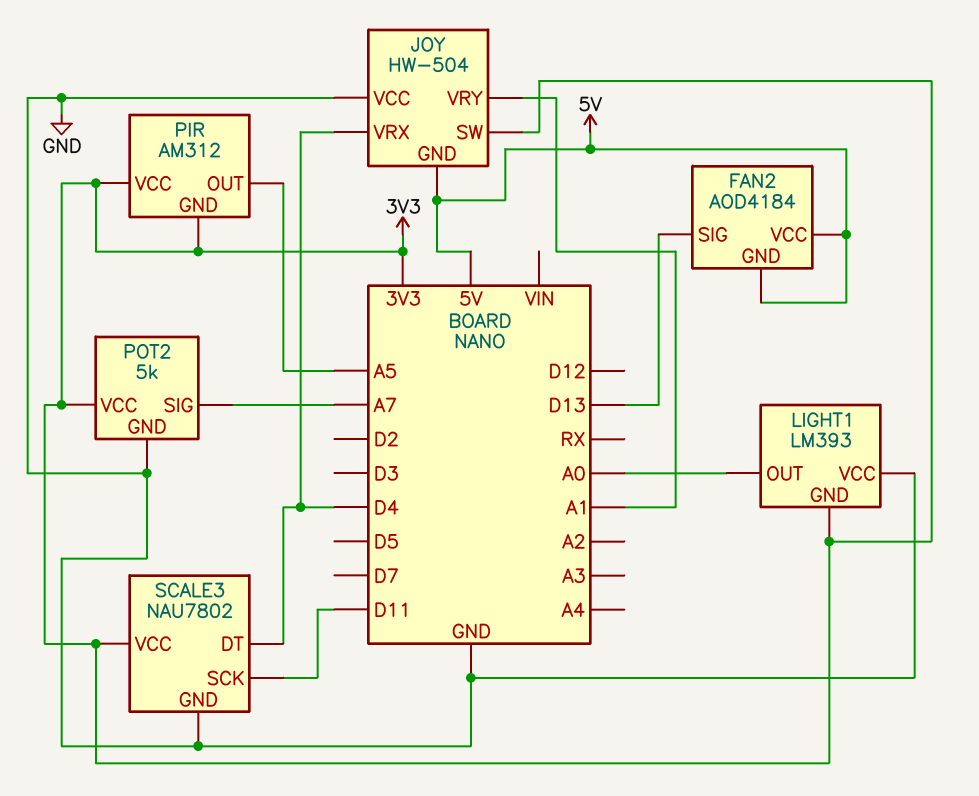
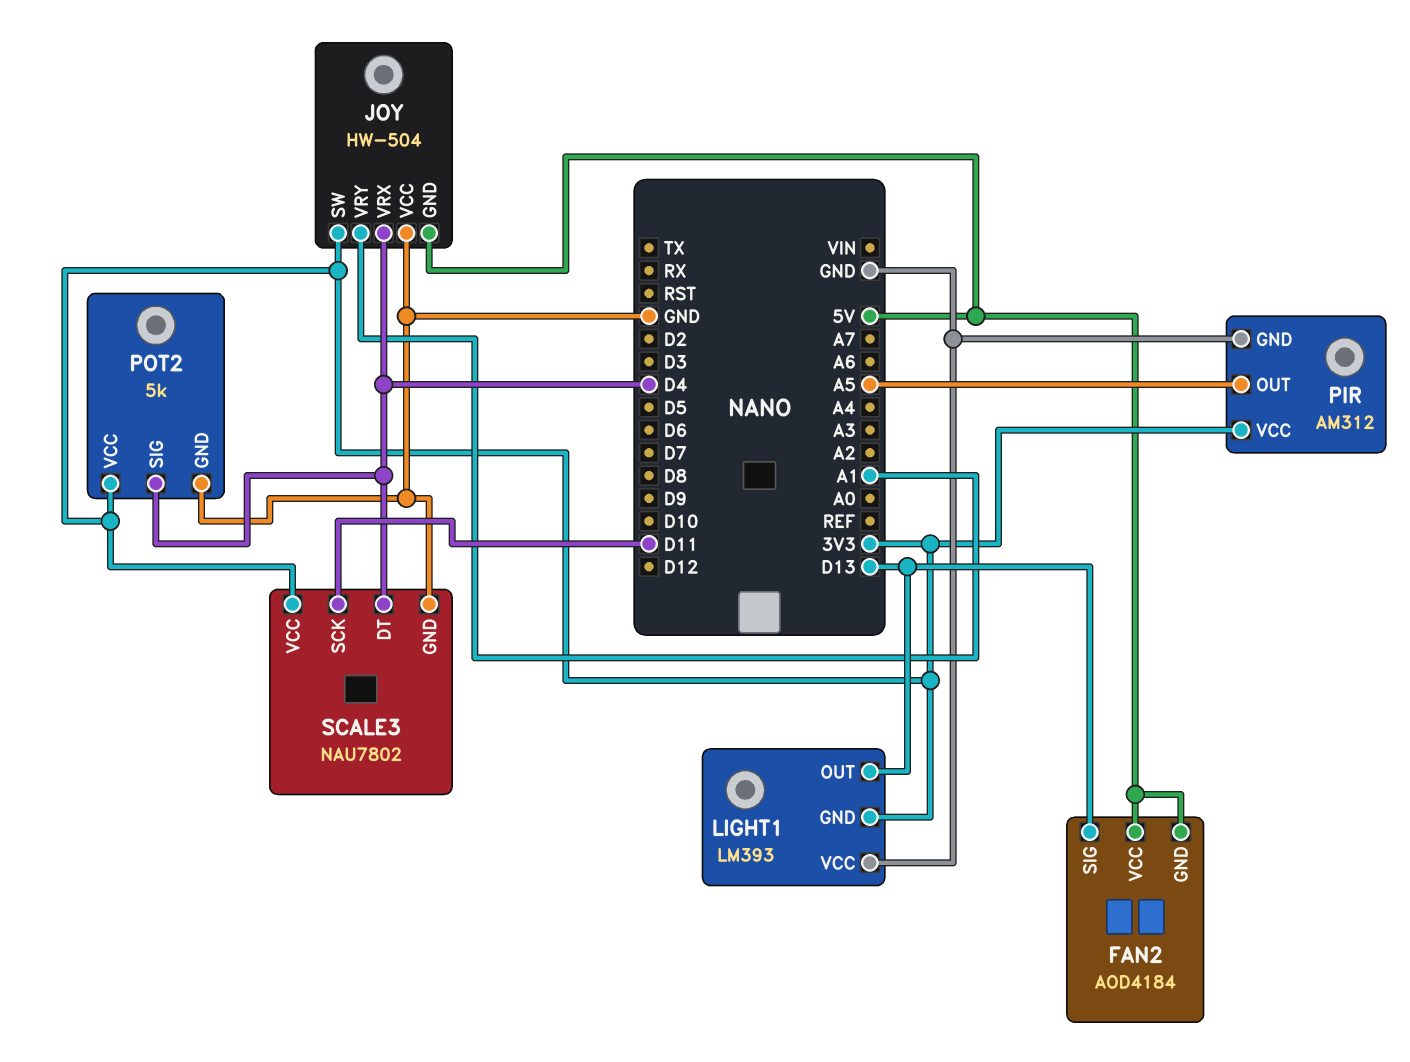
LIGHT1 pin OUT: A0 -> D13
PIR pin GND: 3V3 -> GND
POT2 pin SIG: A7 -> D4

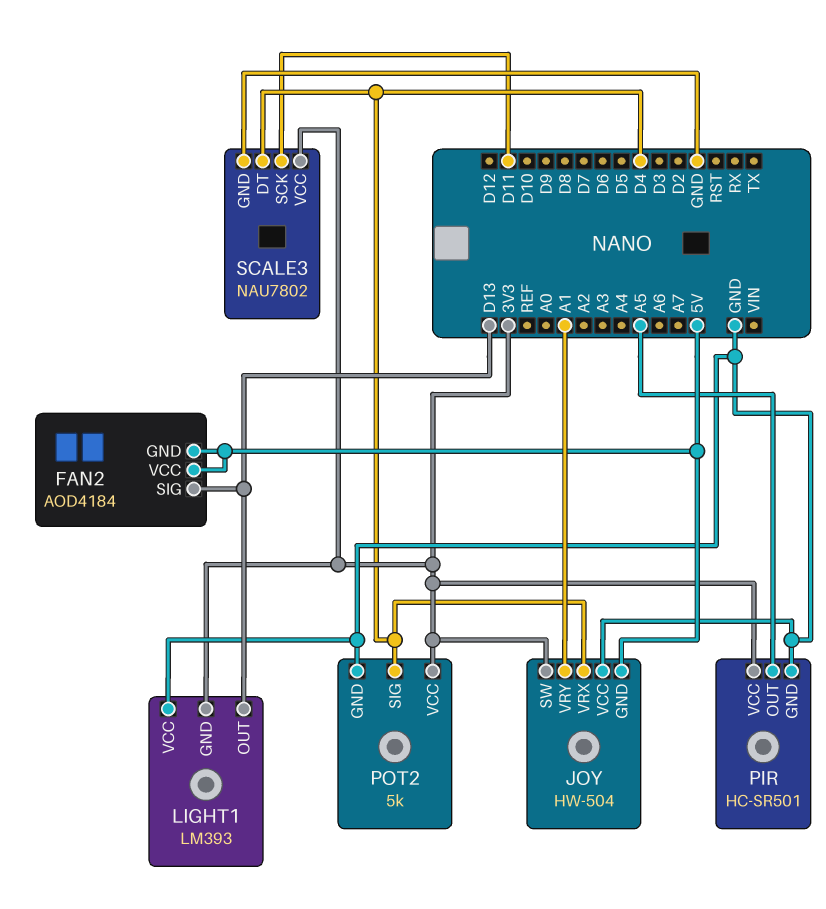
PIR: AM312 -> HC-SR501

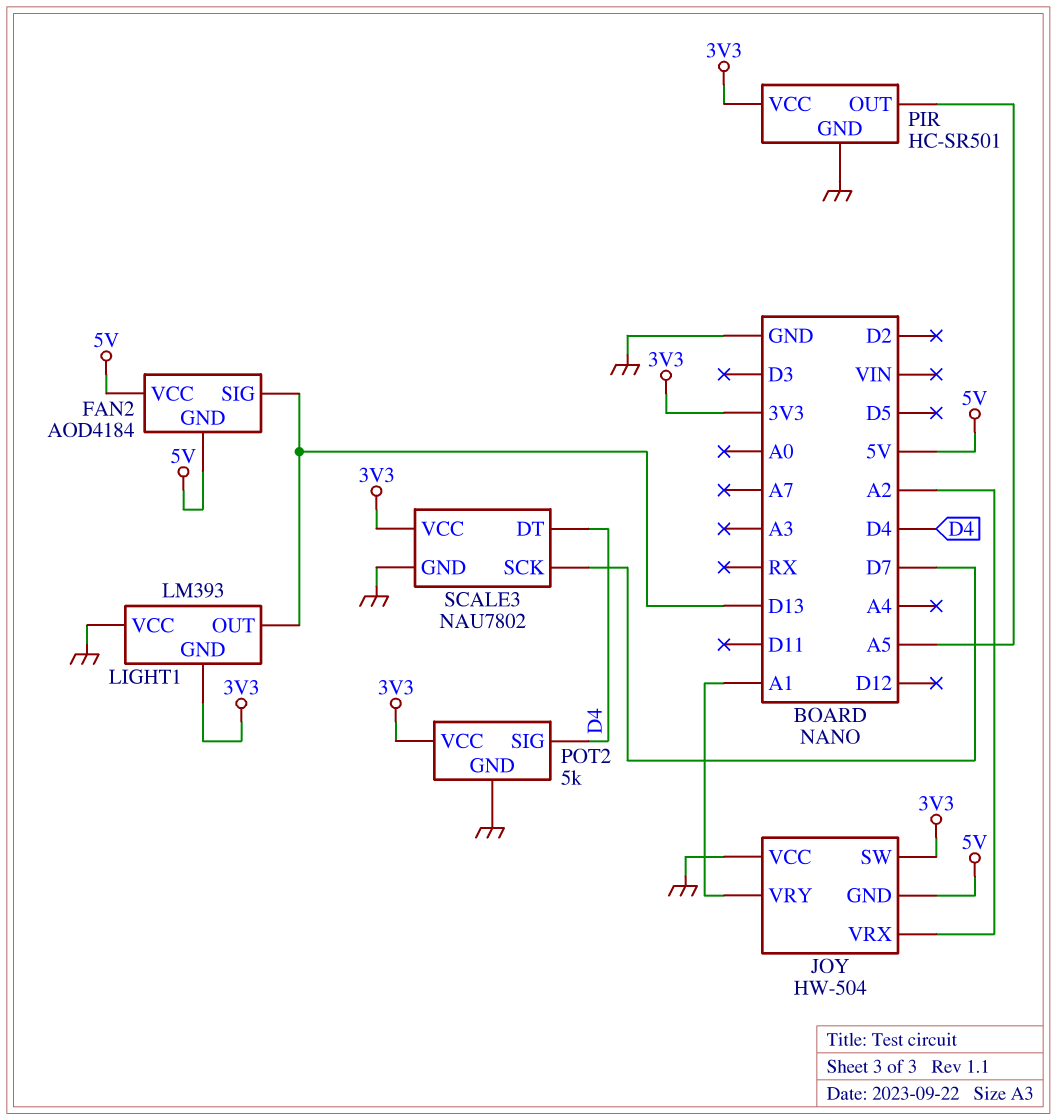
JOY pin VRX: D4 -> A2
SCALE3 pin SCK: D11 -> D7

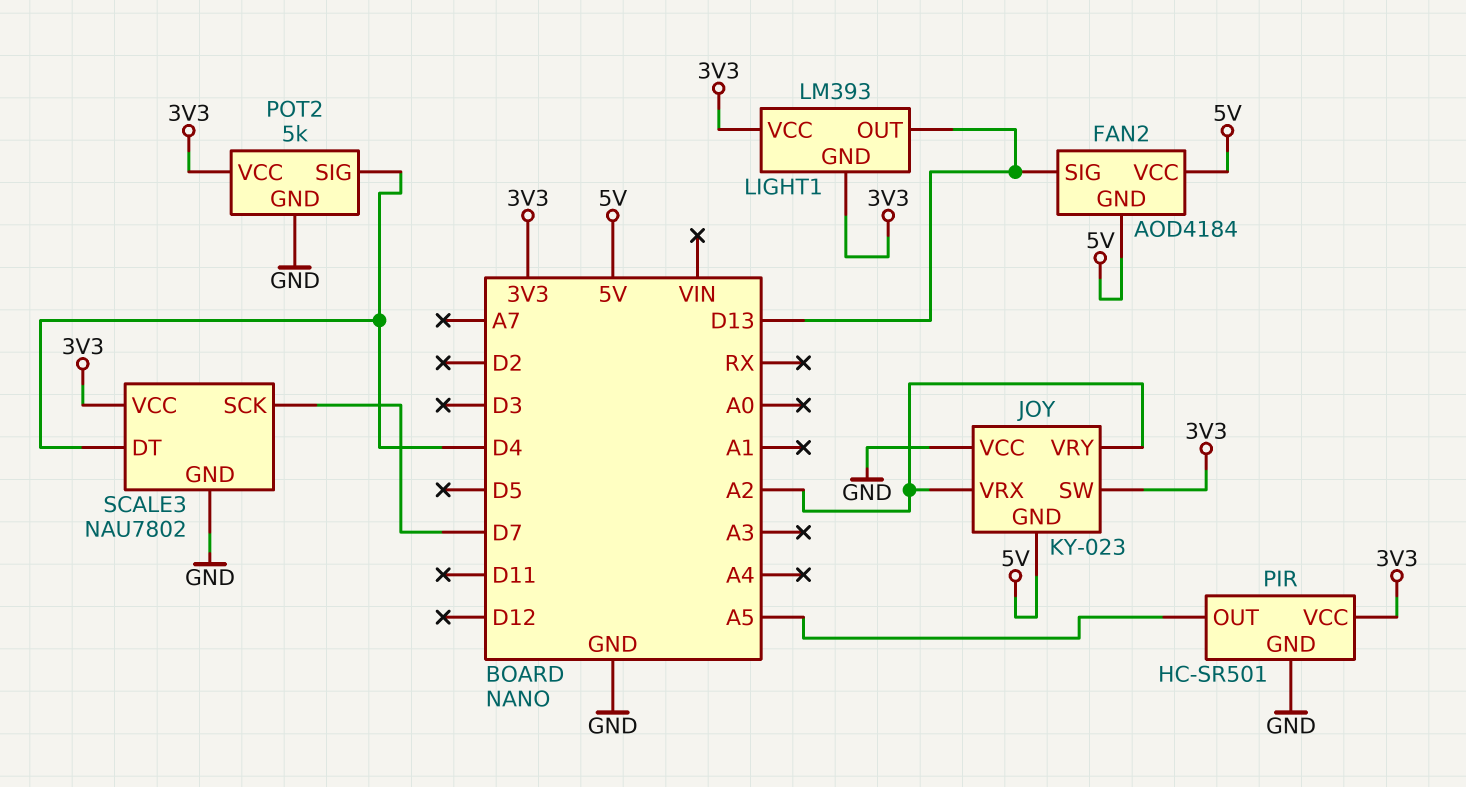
JOY: HW-504 -> KY-023
JOY pin VRY: A1 -> A2
LIGHT1 pin VCC: GND -> 3V3

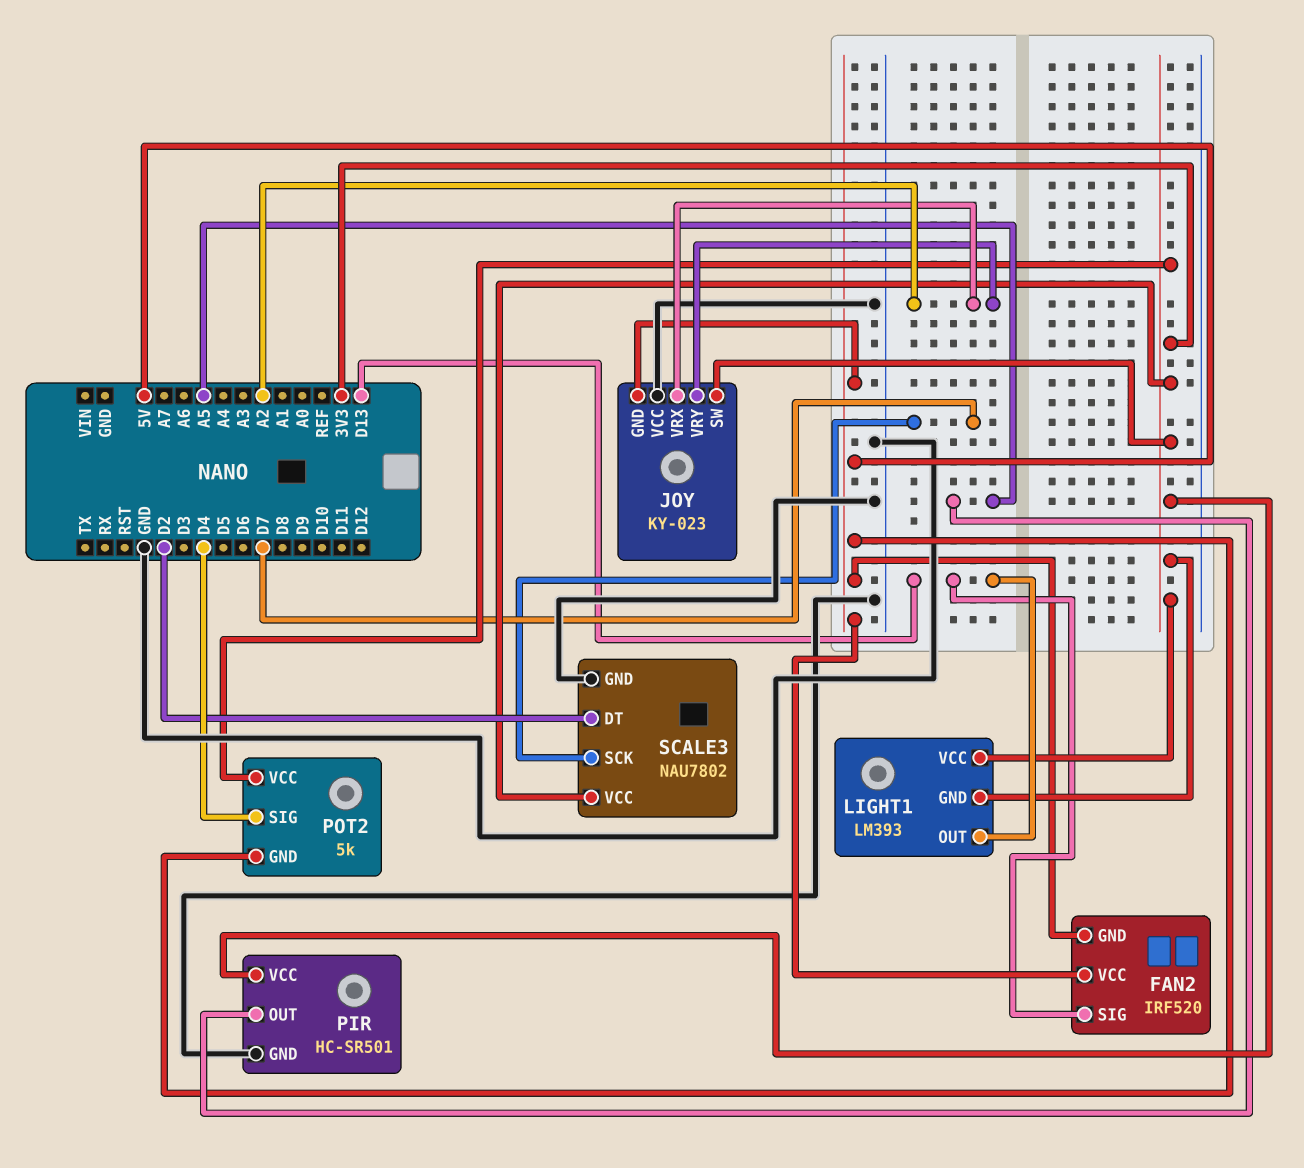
FAN2: AOD4184 -> IRF520
POT2 pin GND: GND -> 5V
SCALE3 pin DT: D4 -> D2

